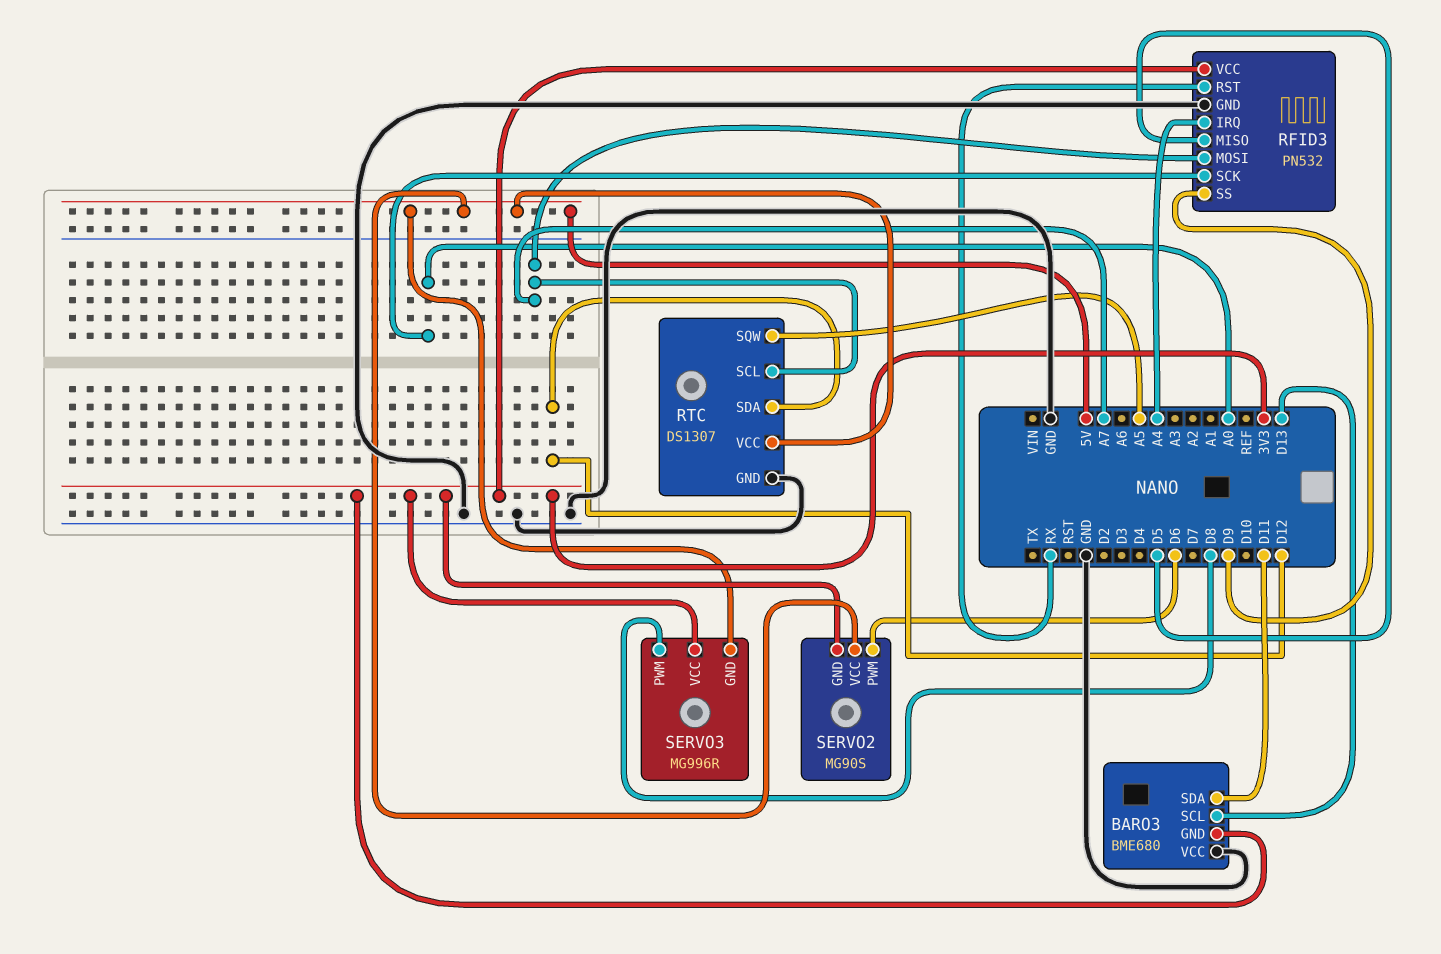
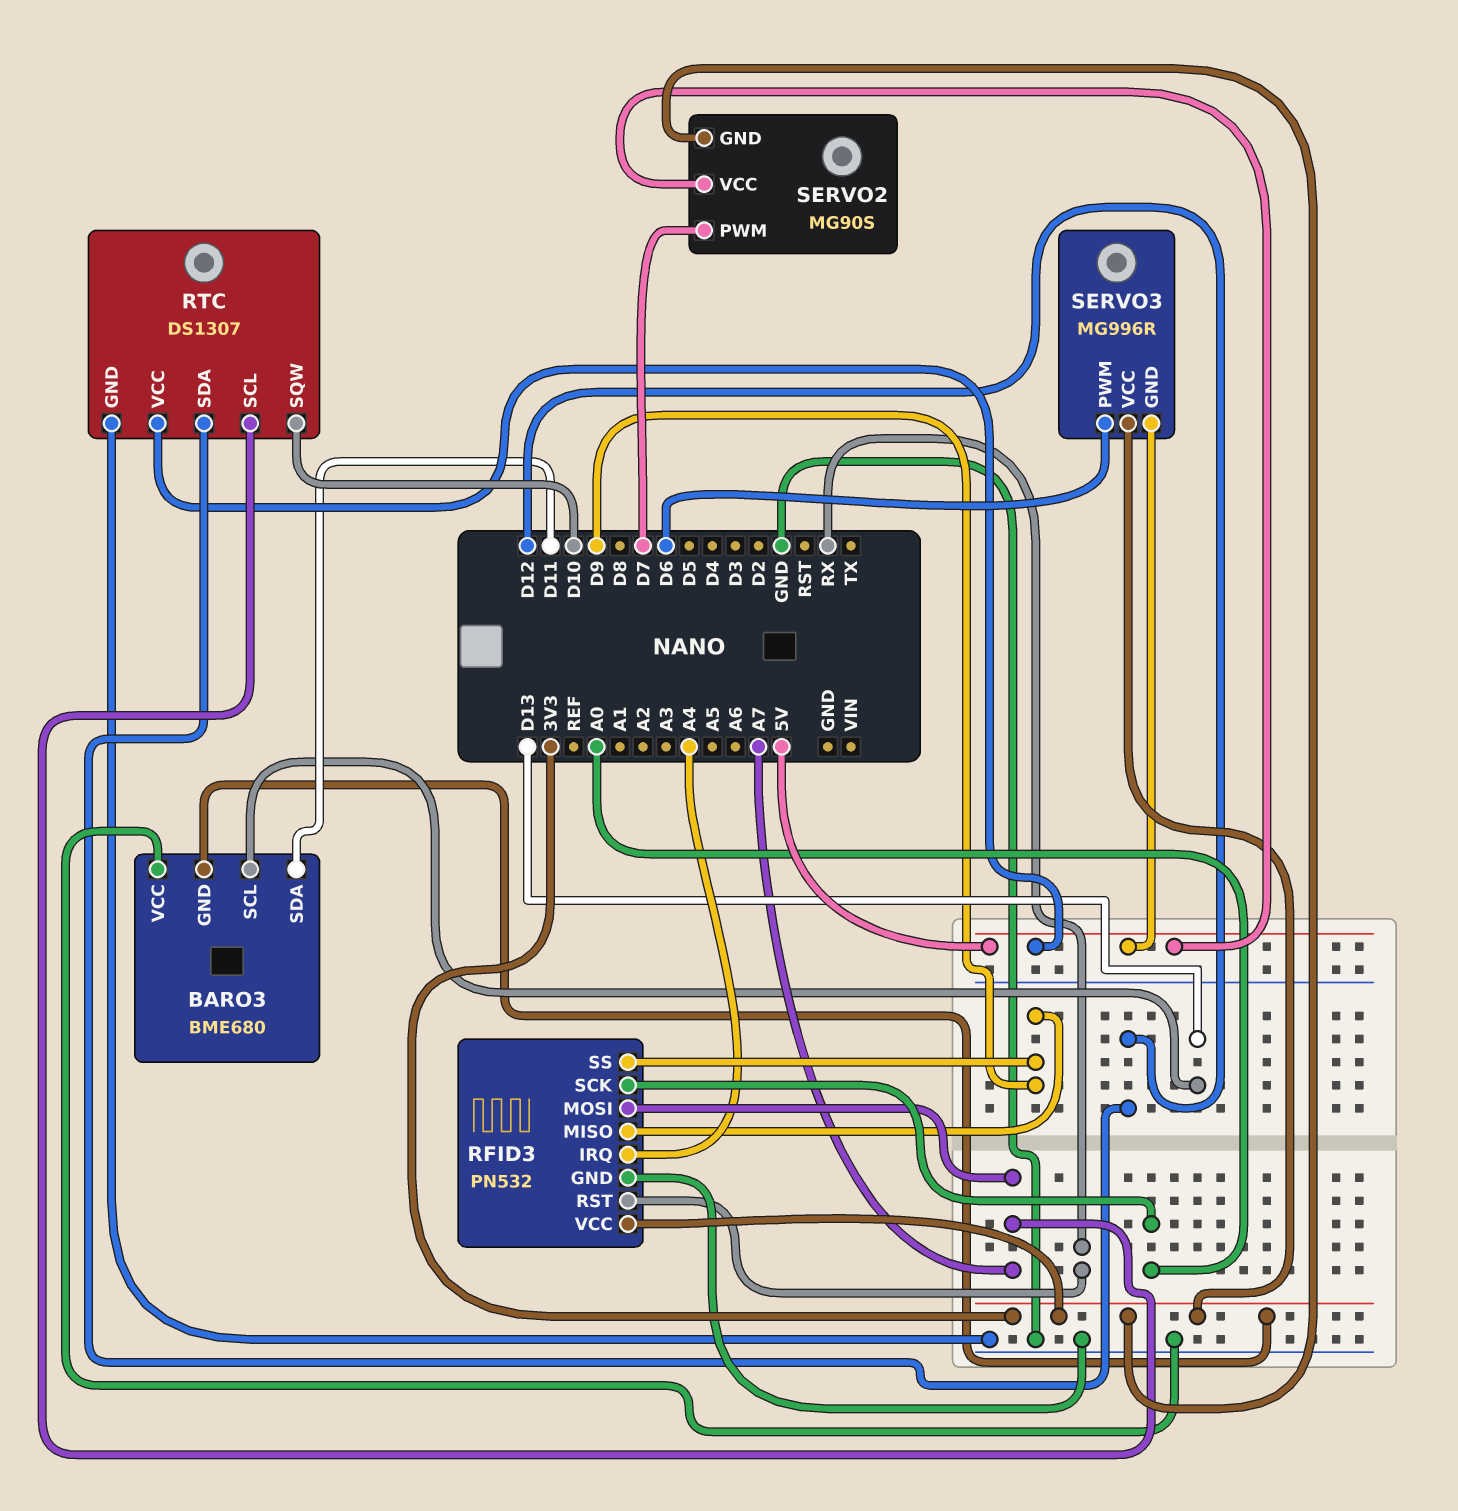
RFID3 pin MISO: D5 -> D9
RTC pin SQW: A5 -> D10
SERVO2 pin PWM: D6 -> D7
SERVO3 pin PWM: D8 -> D6

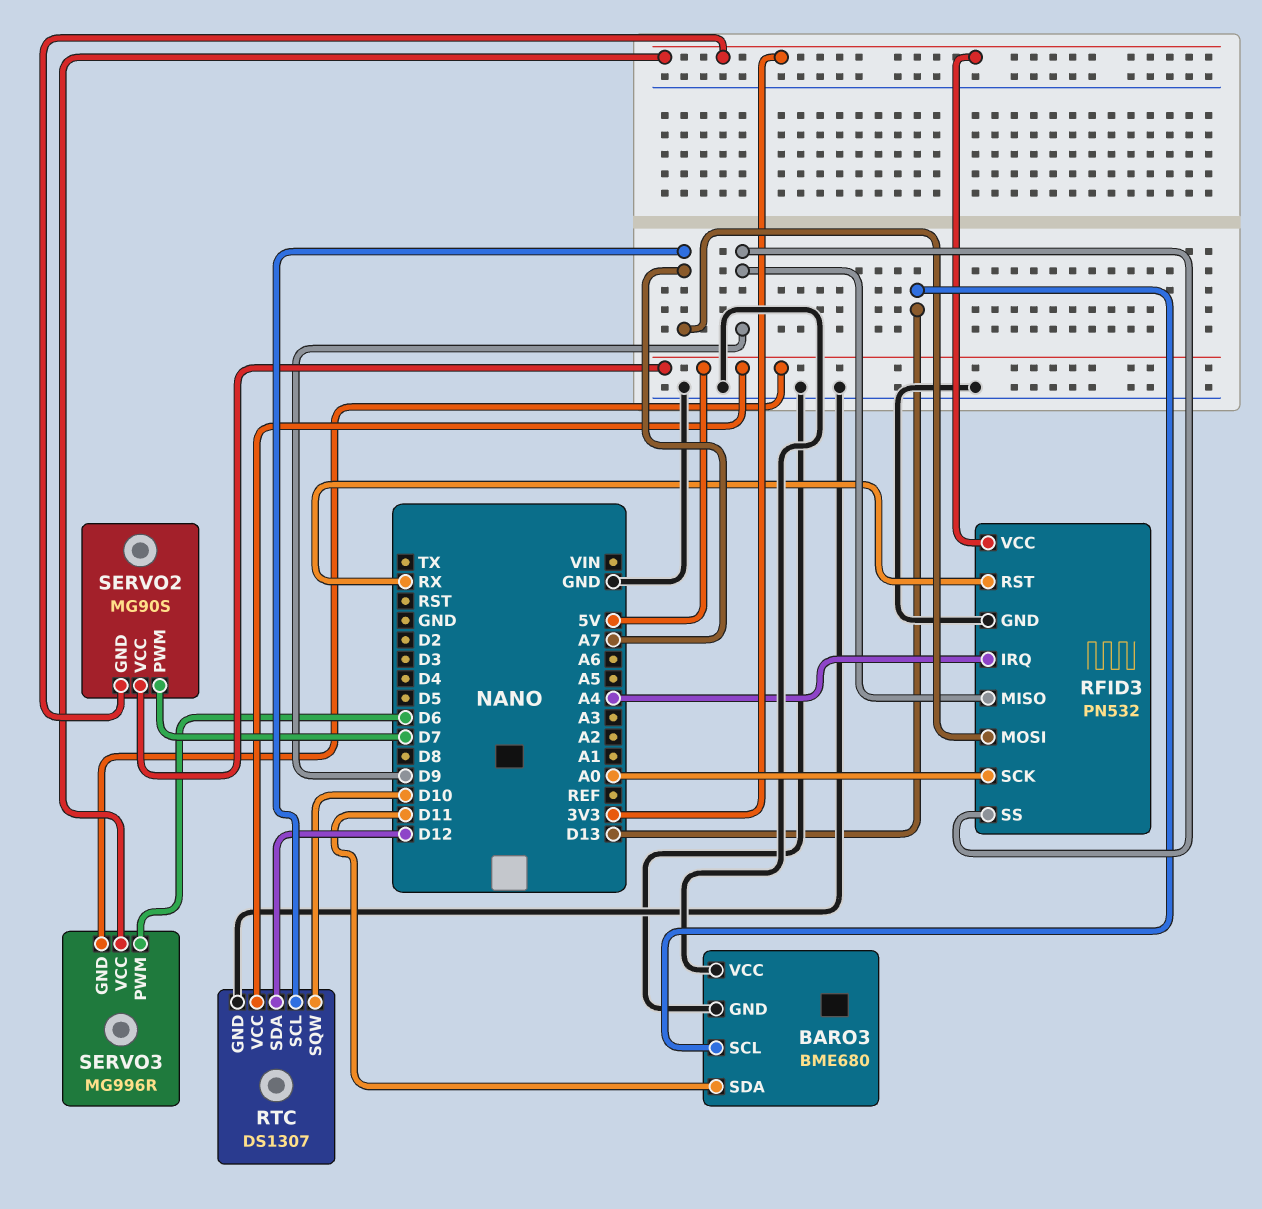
BARO3 pin GND: 3V3 -> GND

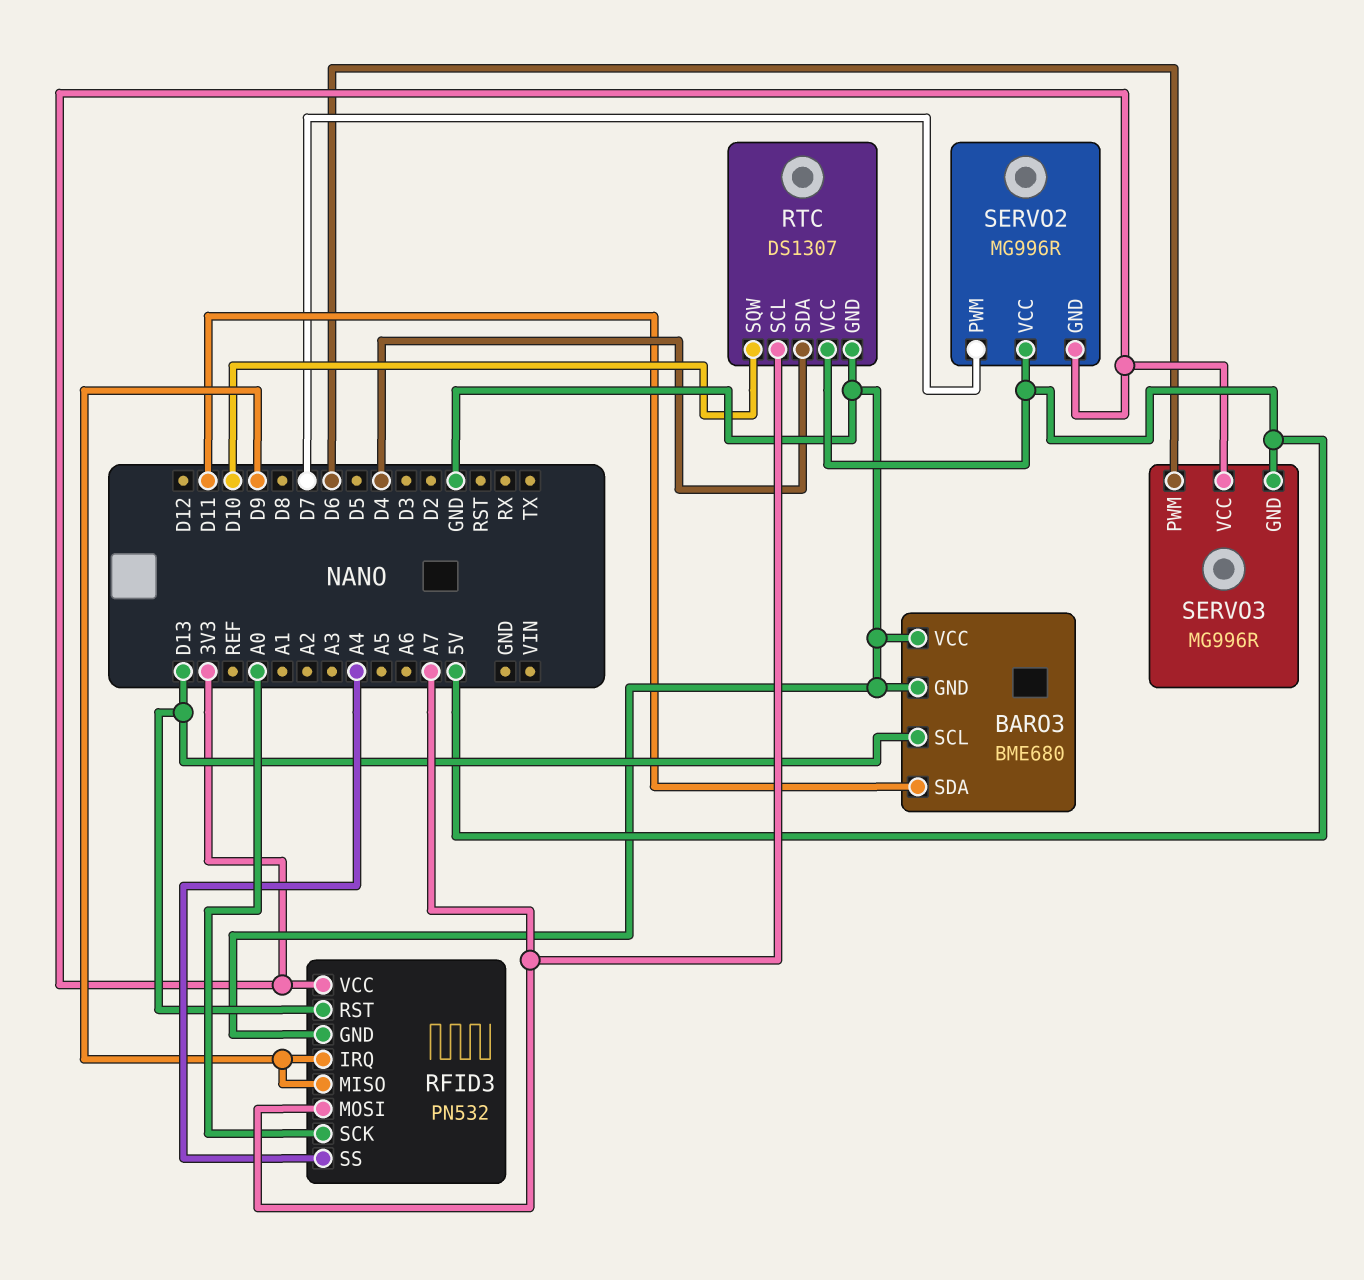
RFID3 pin IRQ: A4 -> D9
RFID3 pin RST: RX -> D13
RFID3 pin SS: D9 -> A4
RTC pin SDA: D12 -> D4
SERVO2: MG90S -> MG996R

